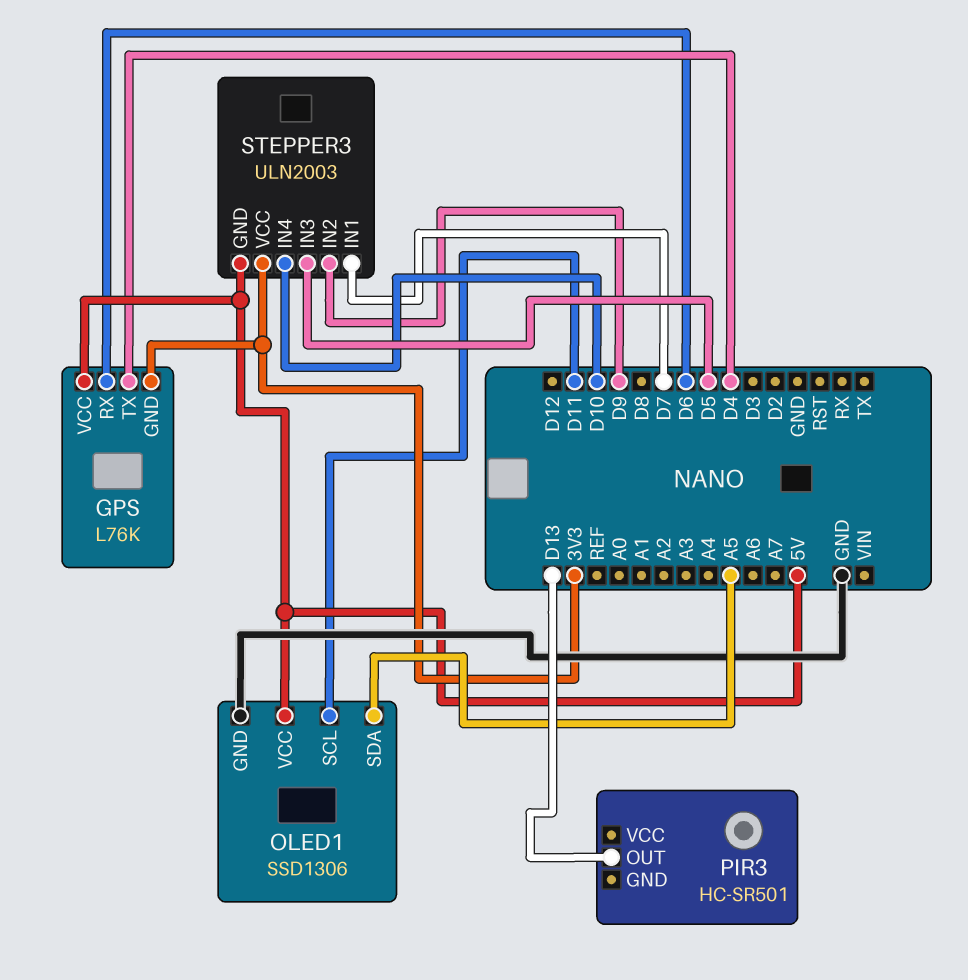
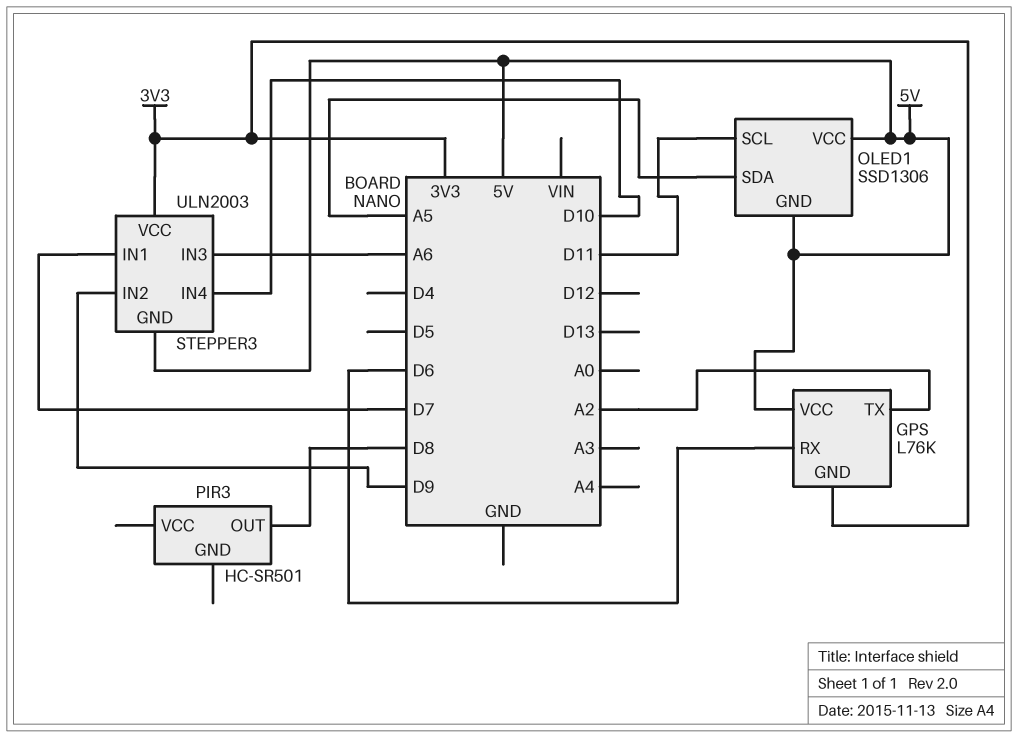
GPS pin TX: D4 -> A2
OLED1 pin GND: GND -> 5V
PIR3 pin OUT: D13 -> D8
STEPPER3 pin IN3: D5 -> A6

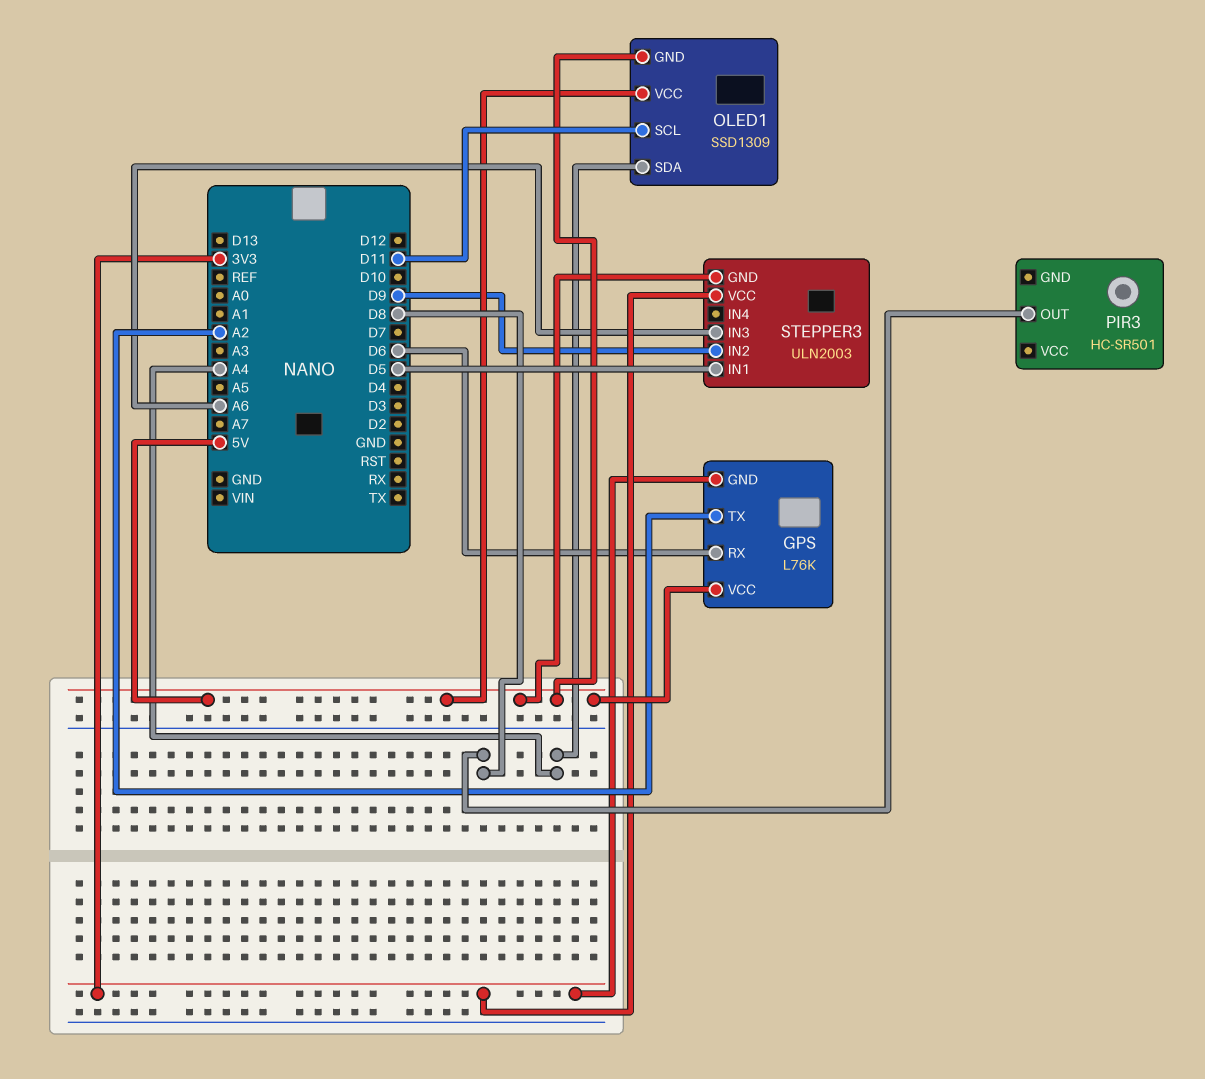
OLED1: SSD1306 -> SSD1309
OLED1 pin SDA: A5 -> A4
STEPPER3 pin IN1: D7 -> D5
STEPPER3 pin IN4: D10 -> none

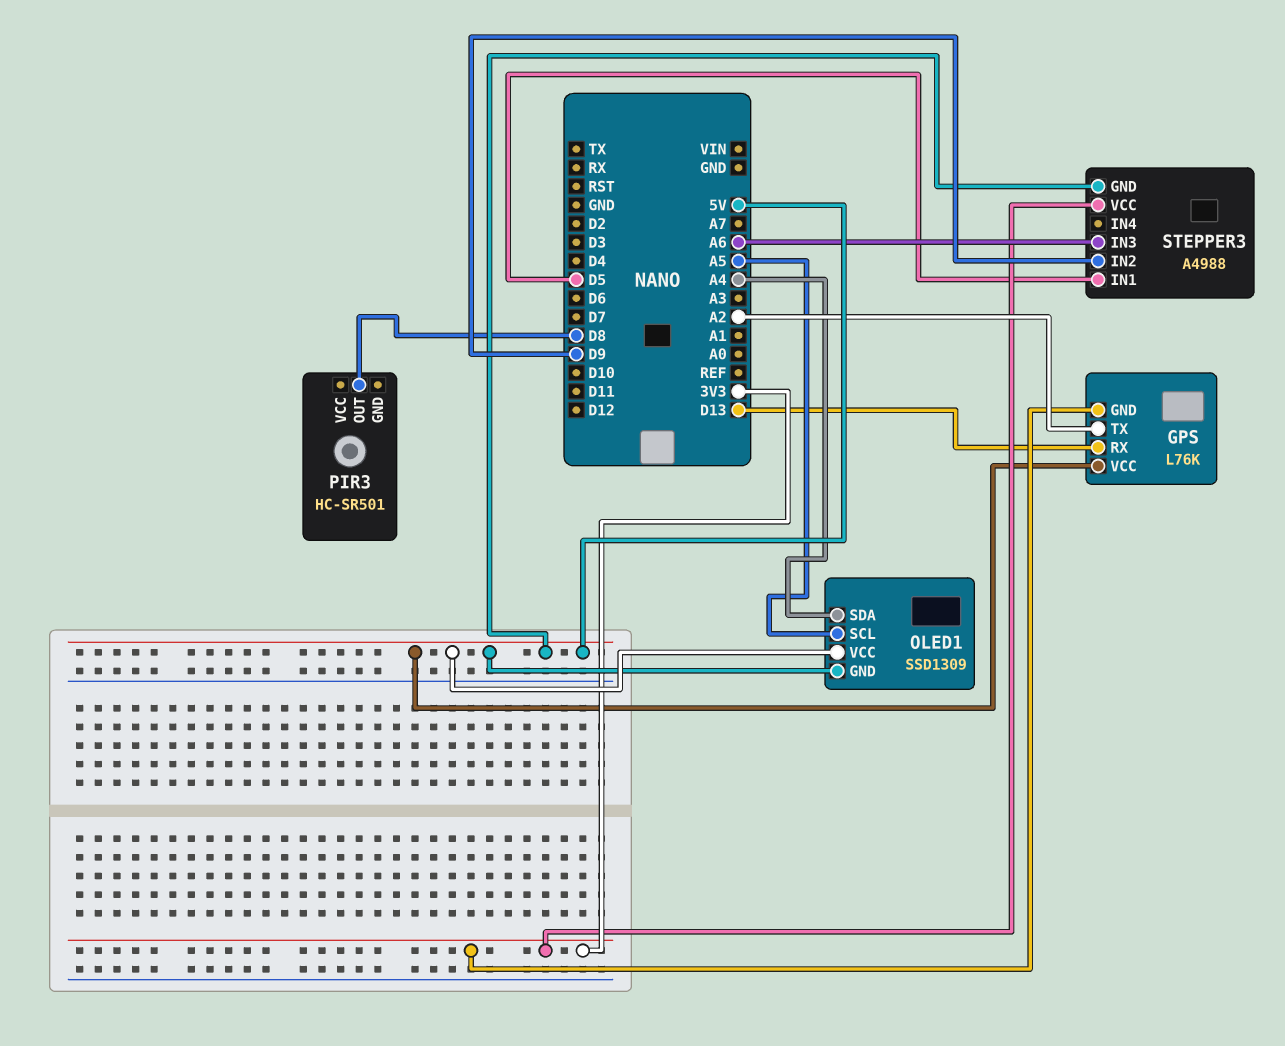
GPS pin RX: D6 -> D13
OLED1 pin SCL: D11 -> A5
STEPPER3: ULN2003 -> A4988

